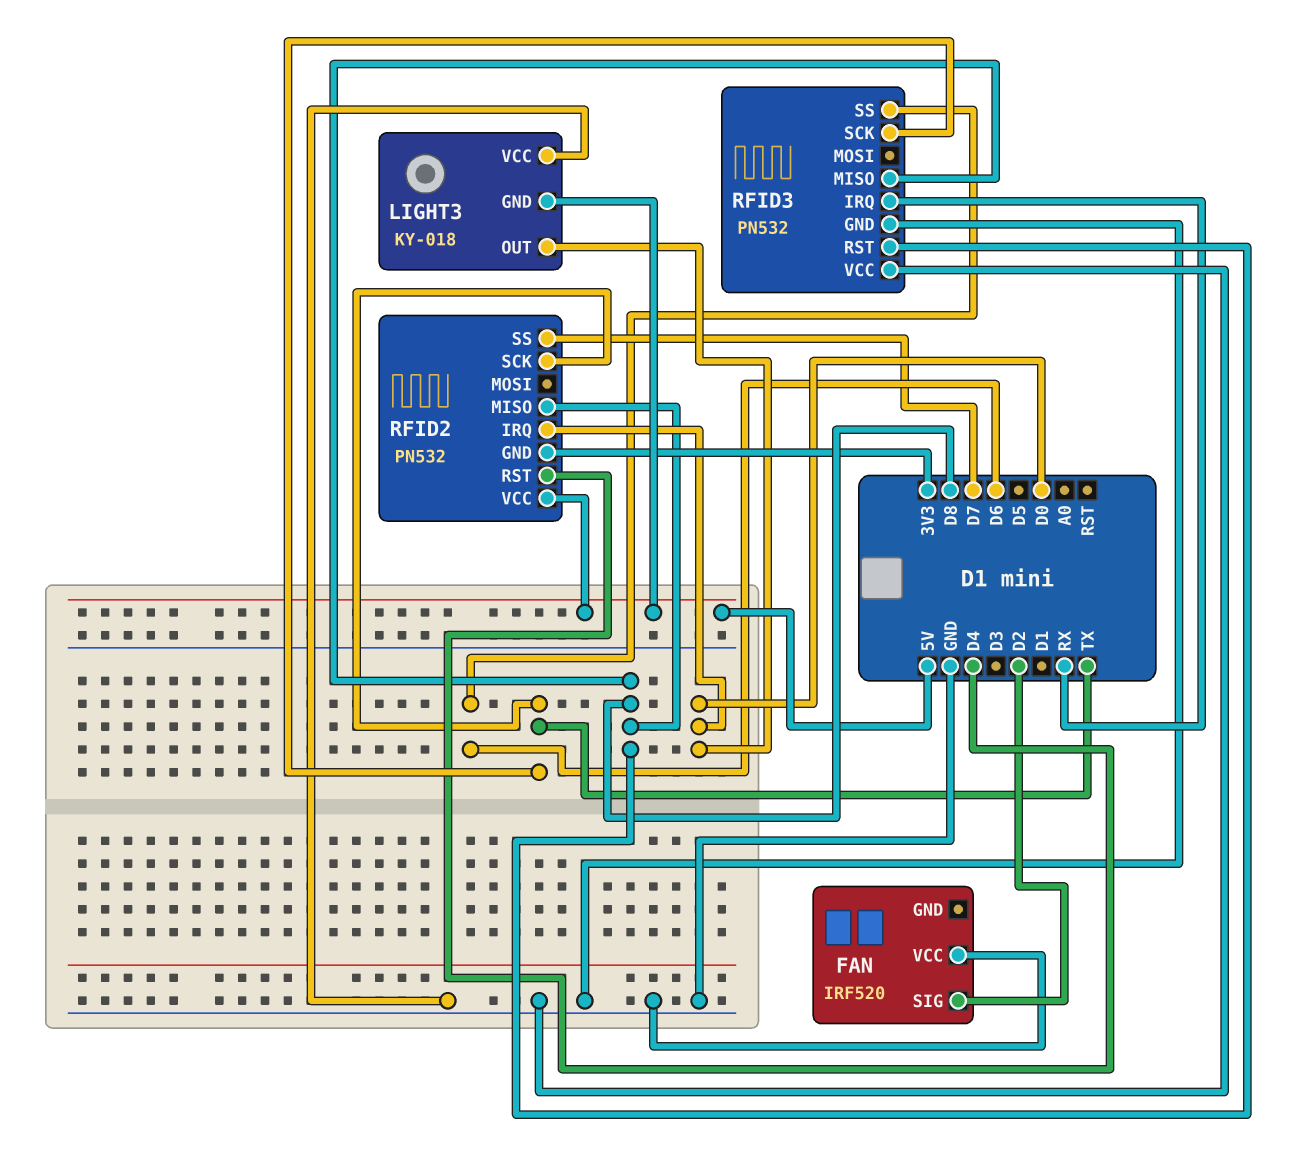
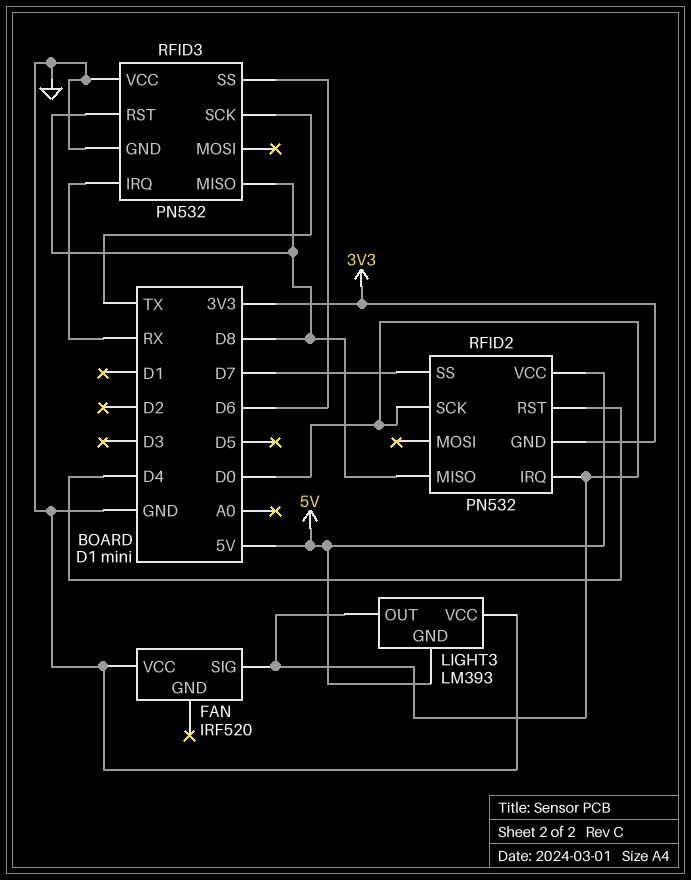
FAN pin SIG: D2 -> D0
LIGHT3: KY-018 -> LM393
RFID2 pin SCK: TX -> D0

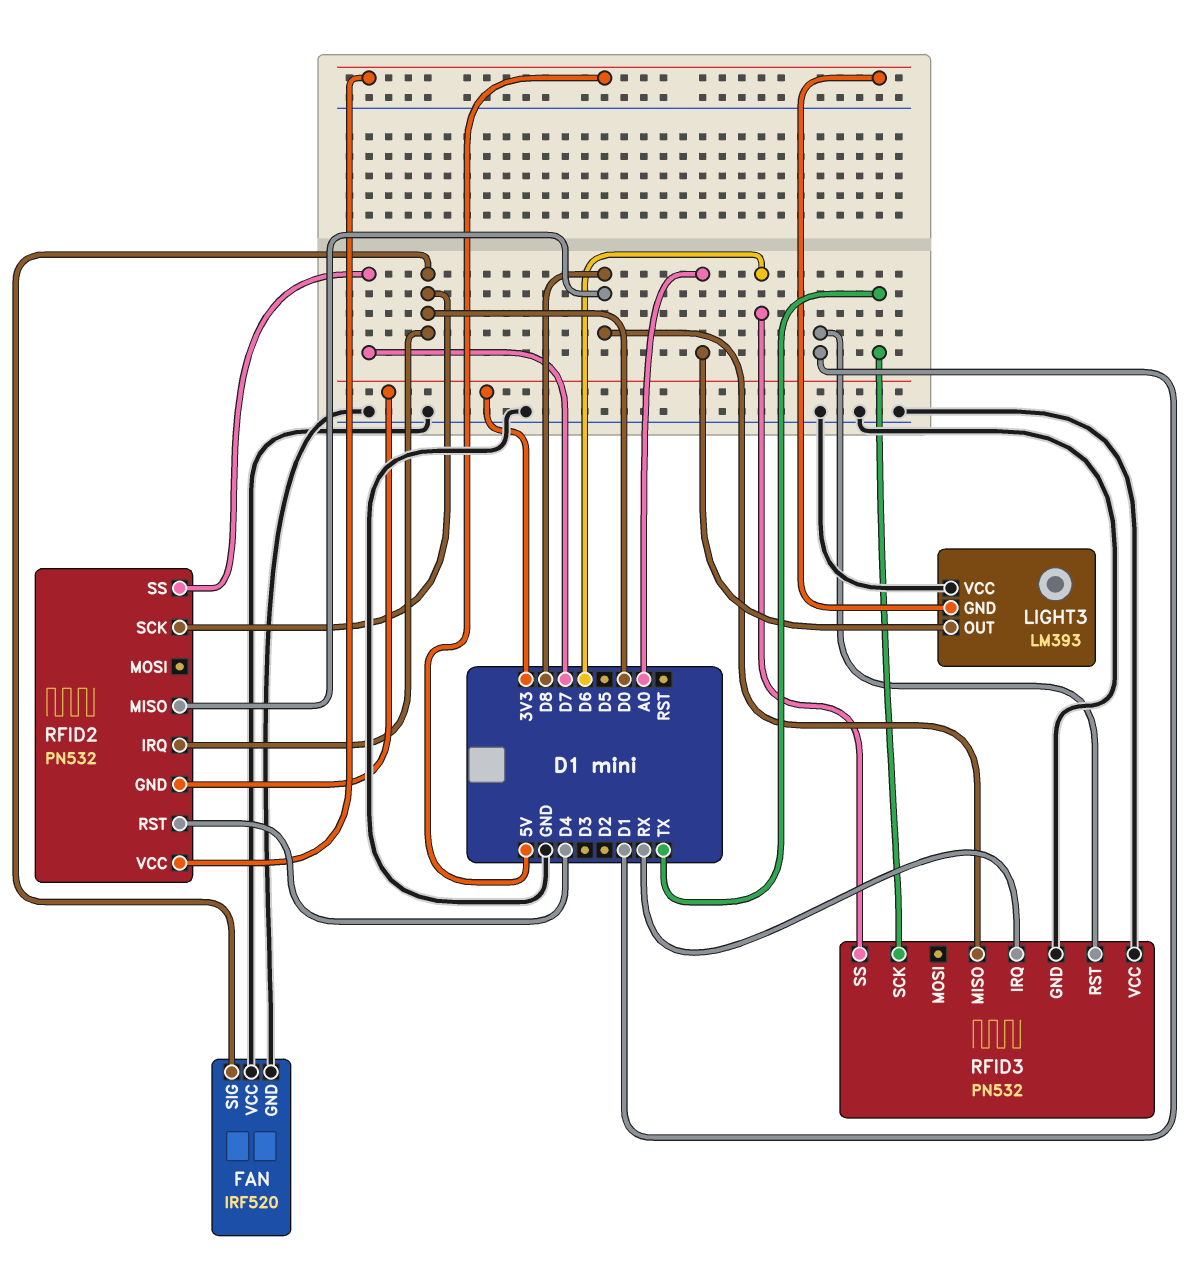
FAN pin GND: none -> GND
LIGHT3 pin OUT: D0 -> A0
RFID3 pin RST: D8 -> D1

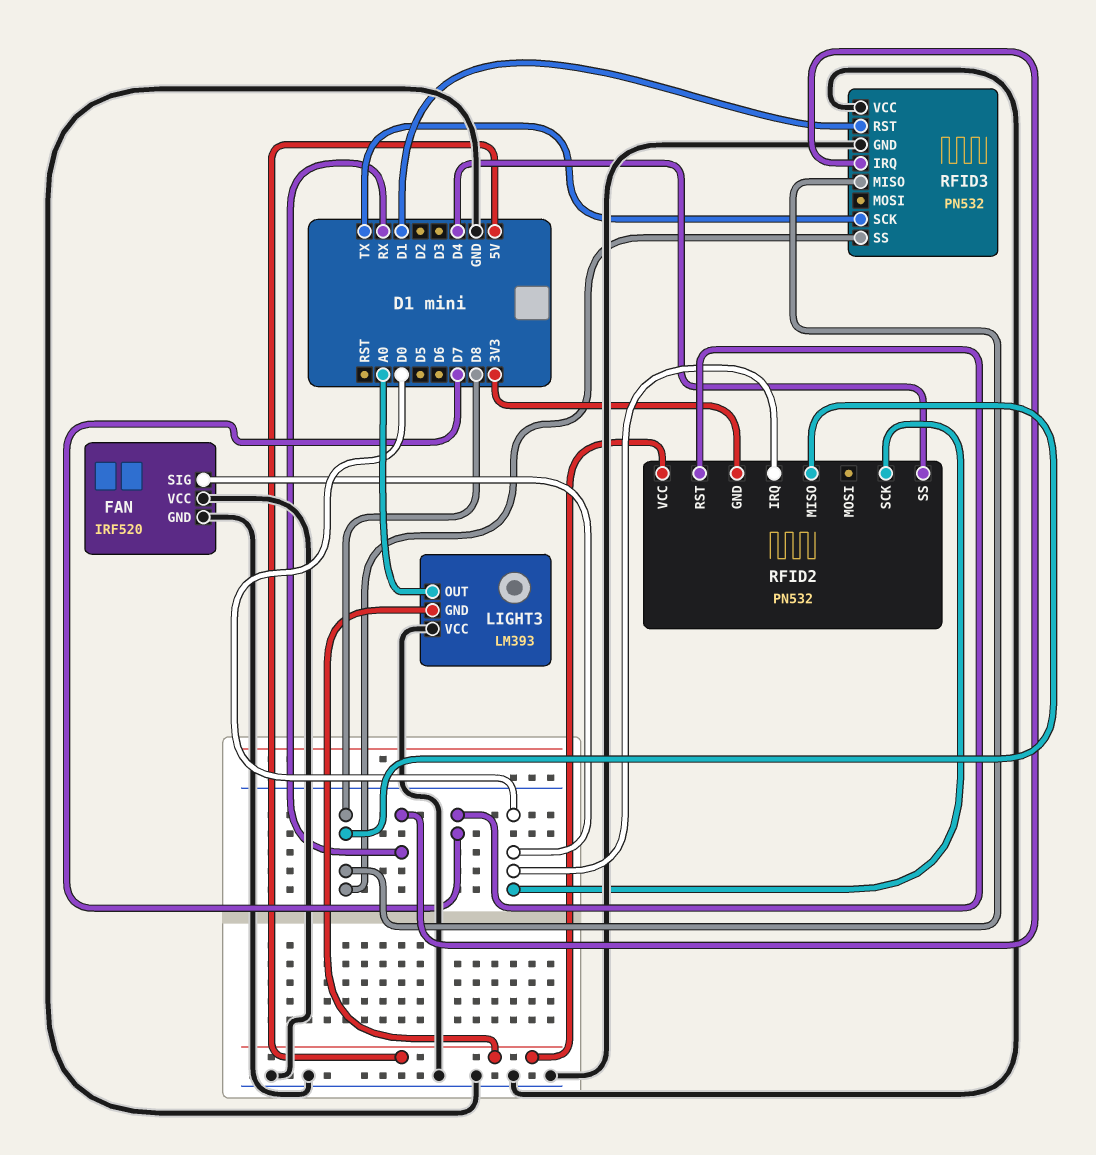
RFID2 pin RST: D4 -> D7
RFID2 pin SS: D7 -> D4
RFID3 pin SS: D6 -> D8

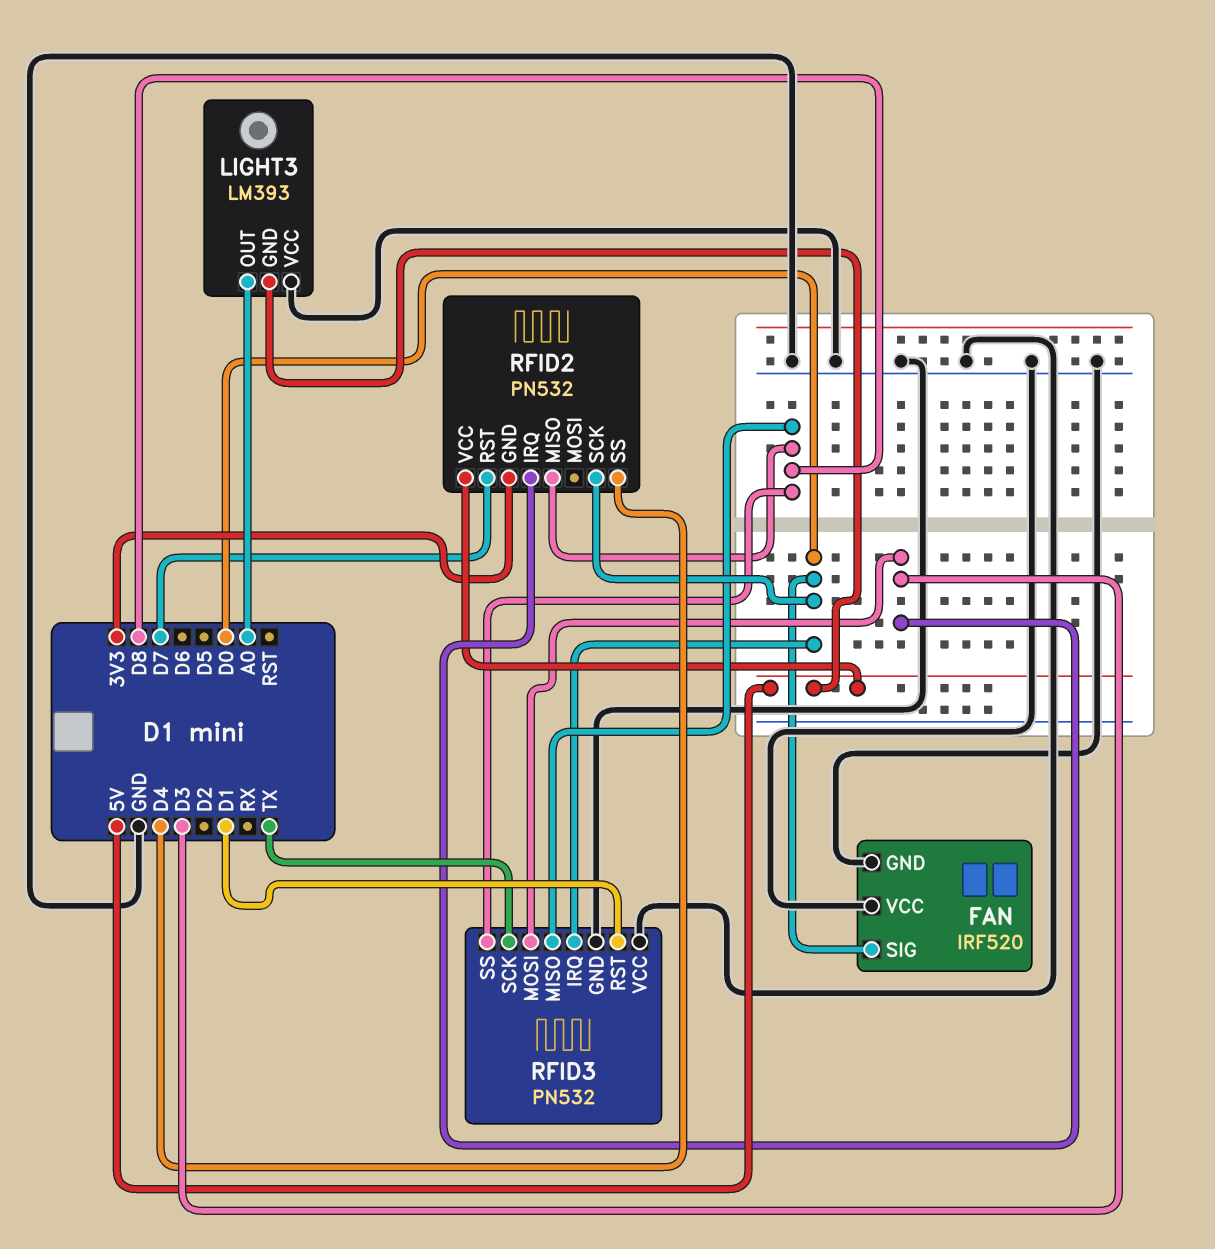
RFID2 pin IRQ: D0 -> D3
RFID3 pin IRQ: RX -> D0
RFID3 pin MOSI: none -> D3

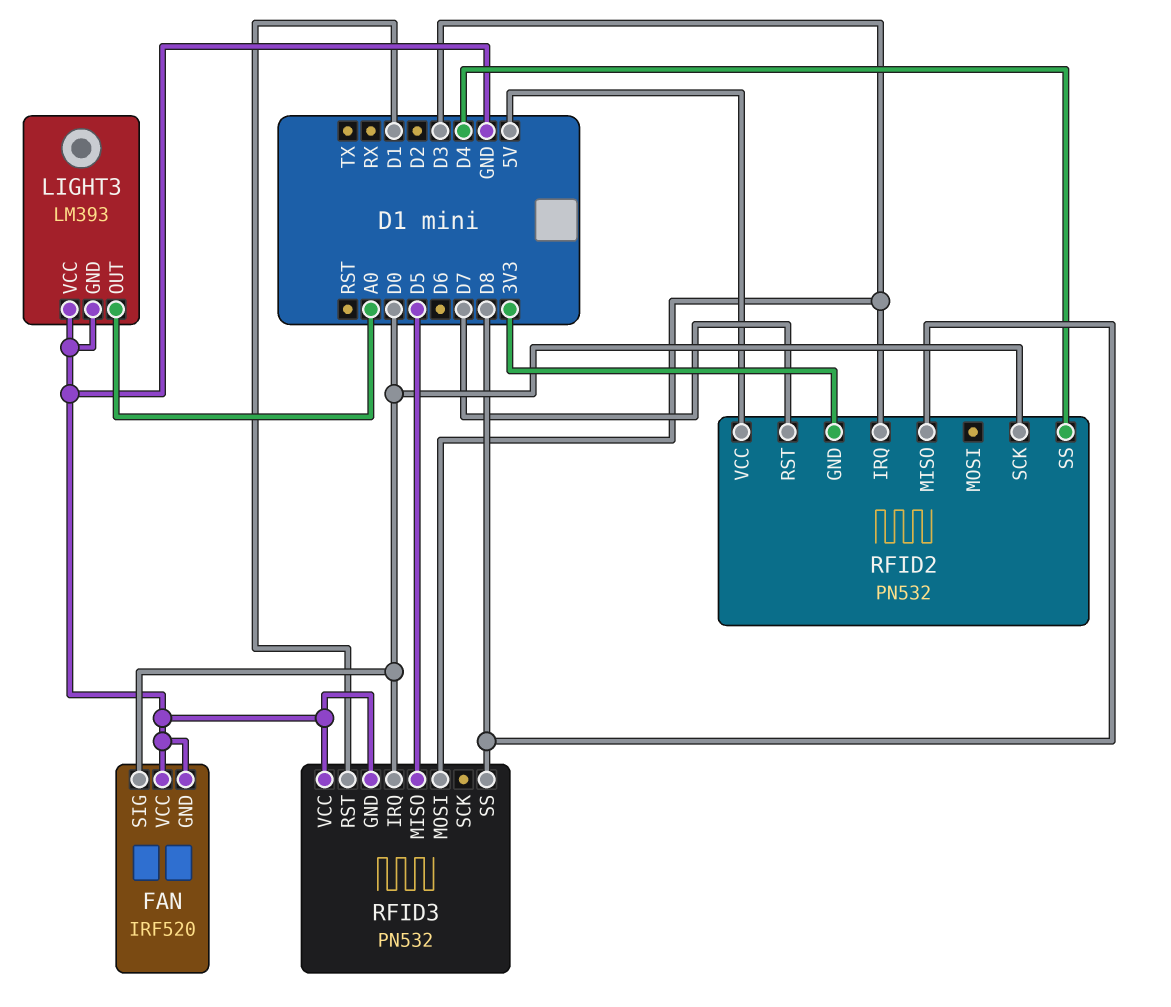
LIGHT3 pin GND: 5V -> GND
RFID3 pin MISO: D8 -> D5
RFID3 pin SCK: TX -> none

